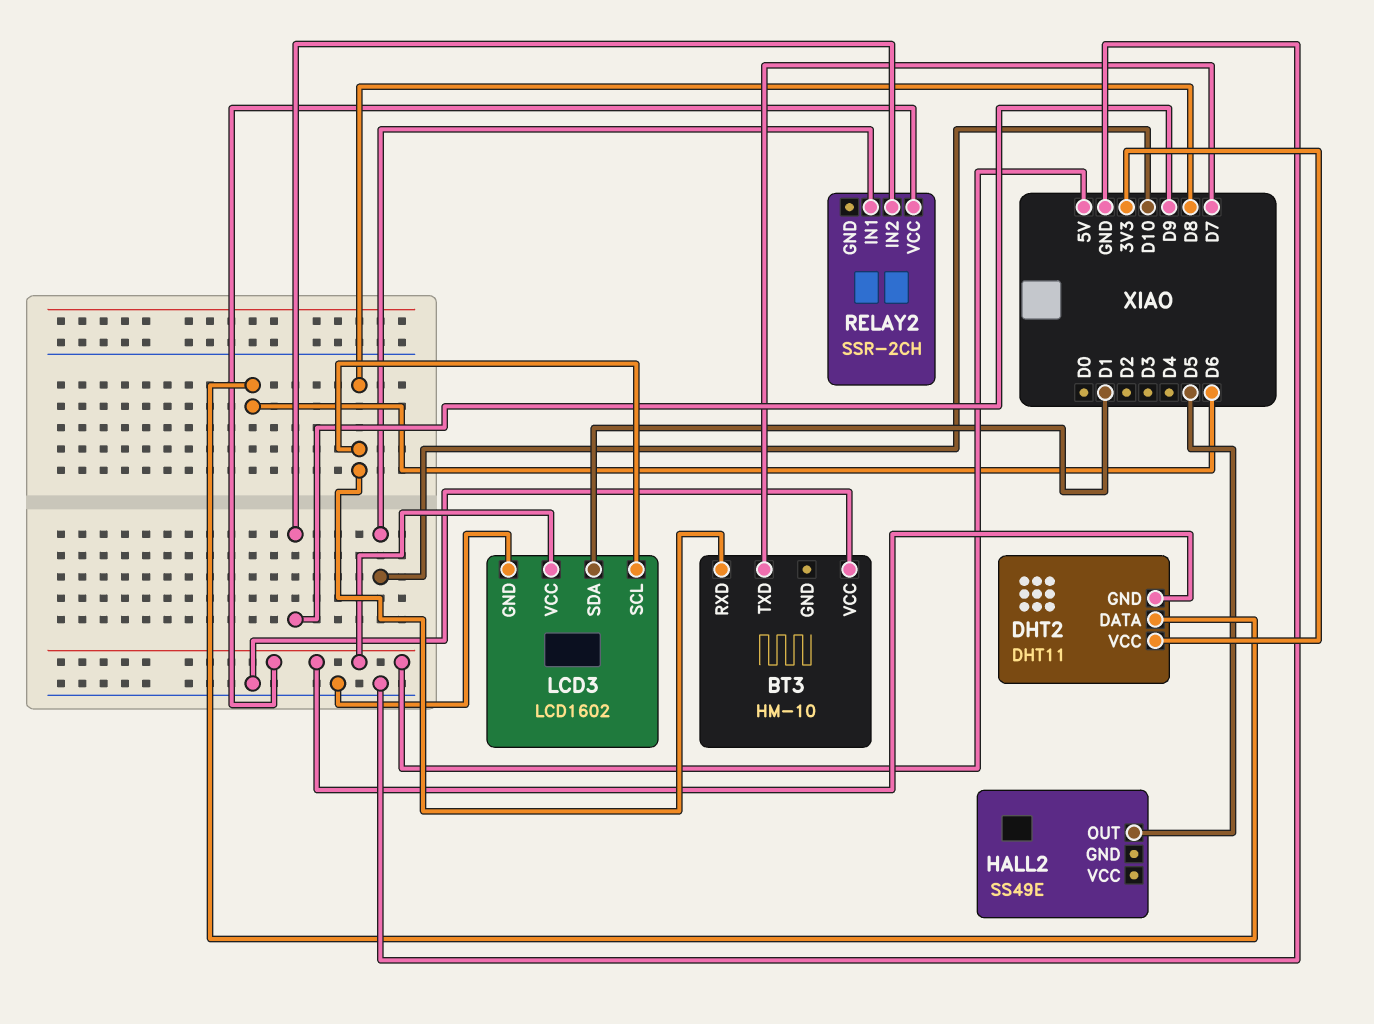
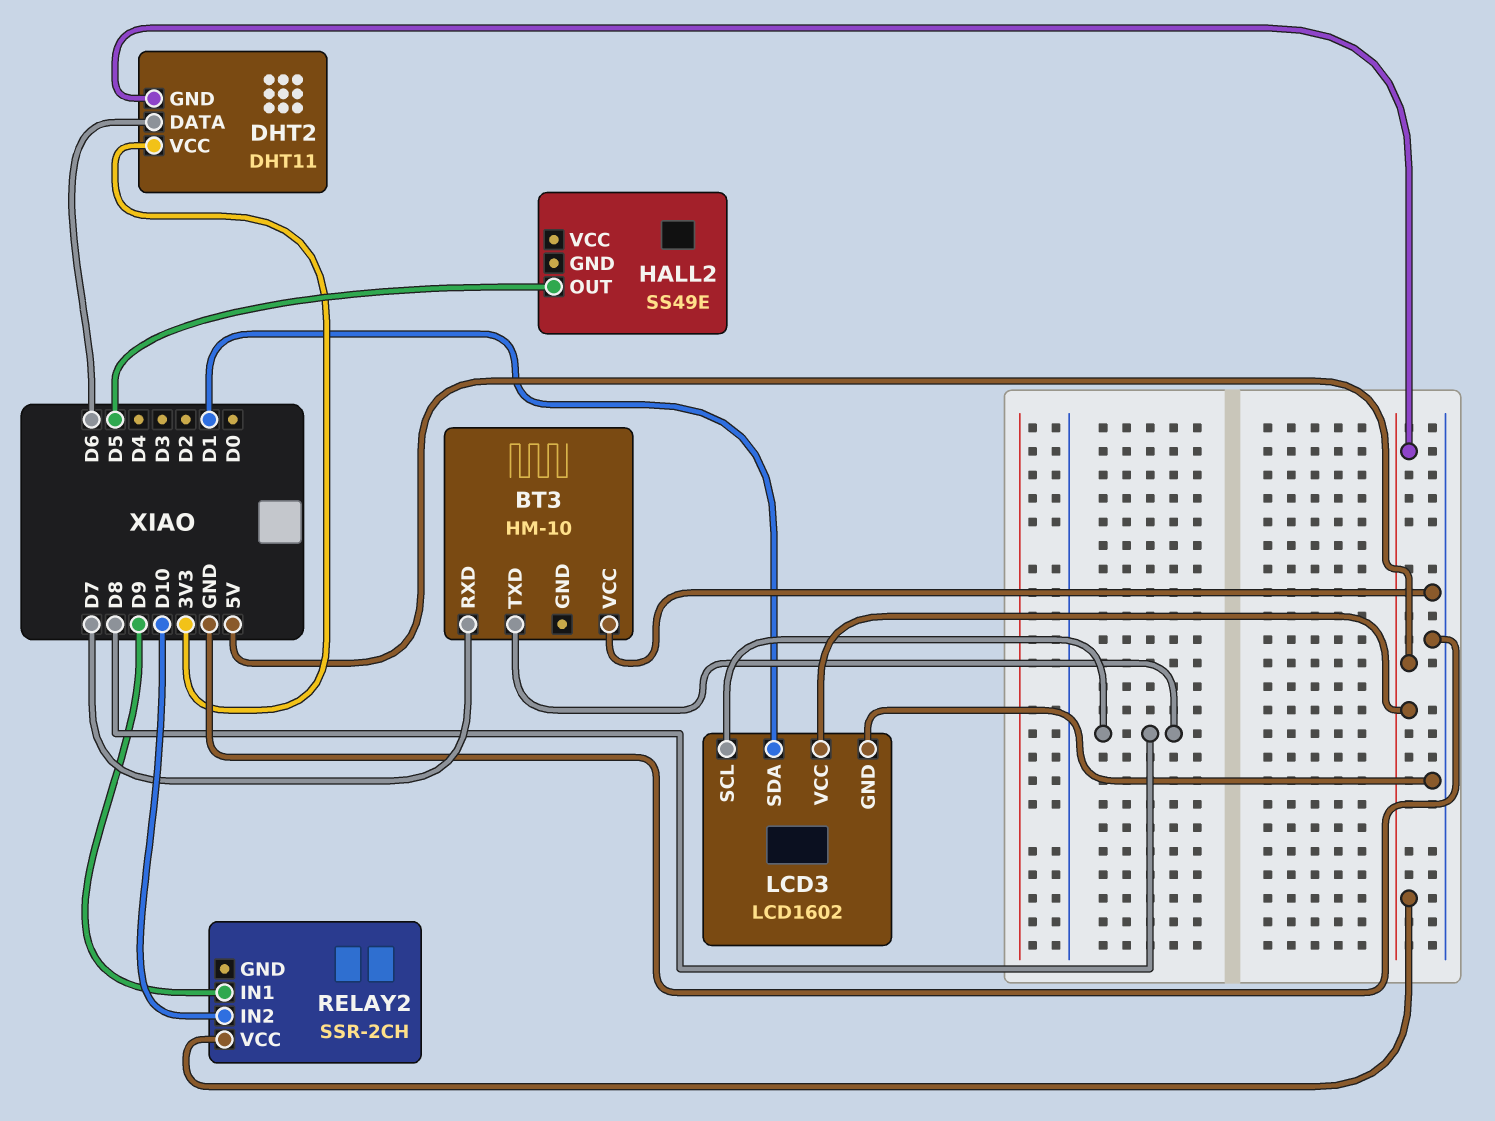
BT3 pin RXD: D8 -> D7
BT3 pin TXD: D7 -> D8
RELAY2 pin IN1: D10 -> D9
RELAY2 pin IN2: D9 -> D10

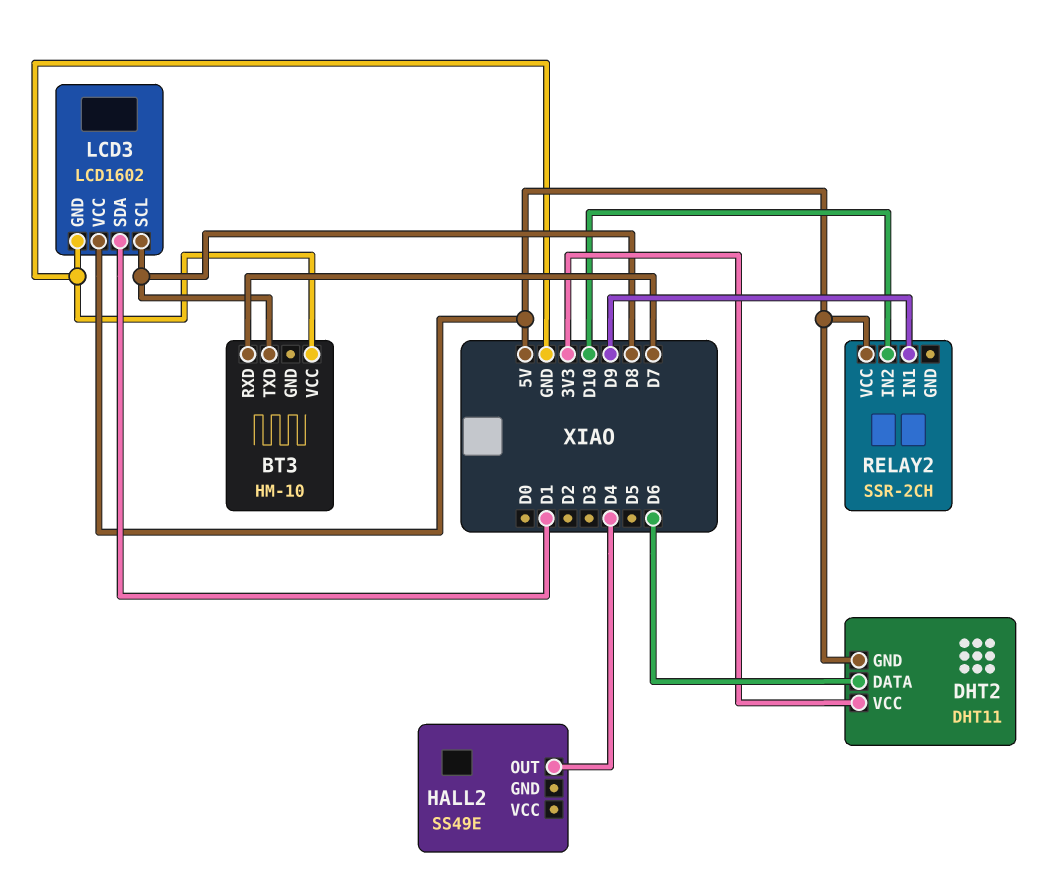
HALL2 pin OUT: D5 -> D4

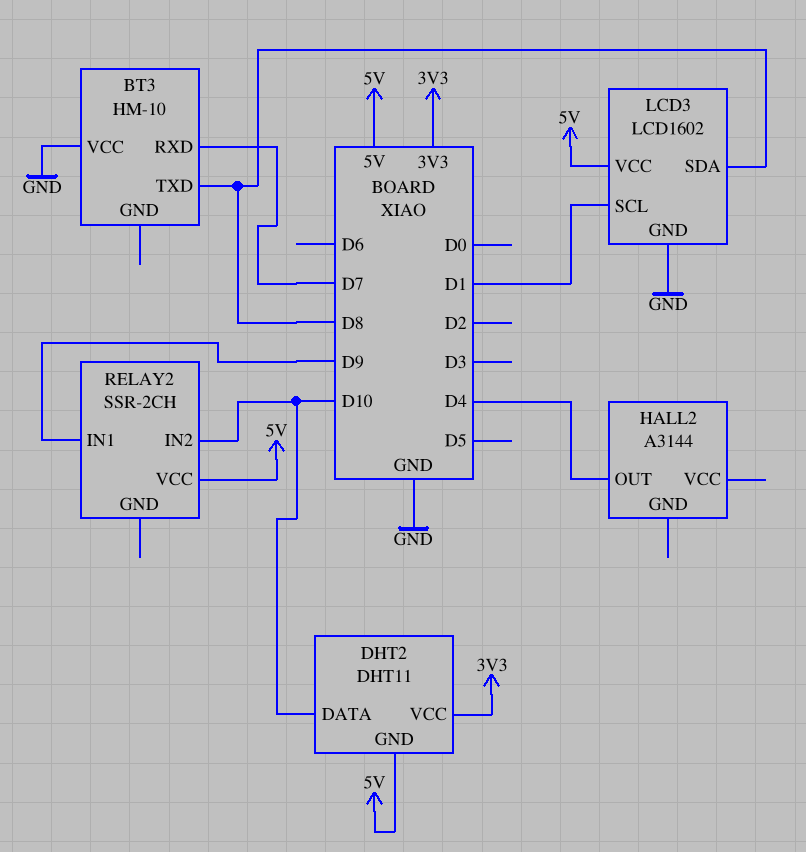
DHT2 pin DATA: D6 -> D10
HALL2: SS49E -> A3144
LCD3 pin SCL: D8 -> D1
LCD3 pin SDA: D1 -> D8

